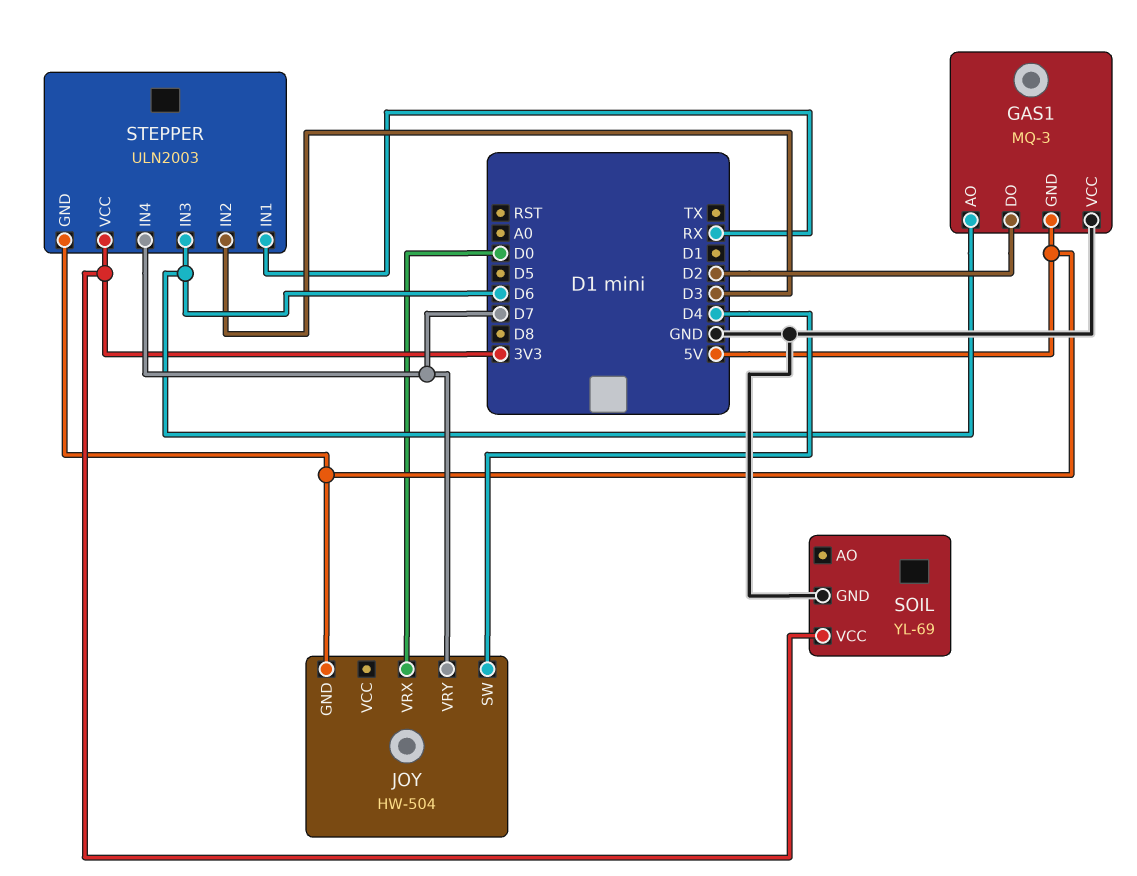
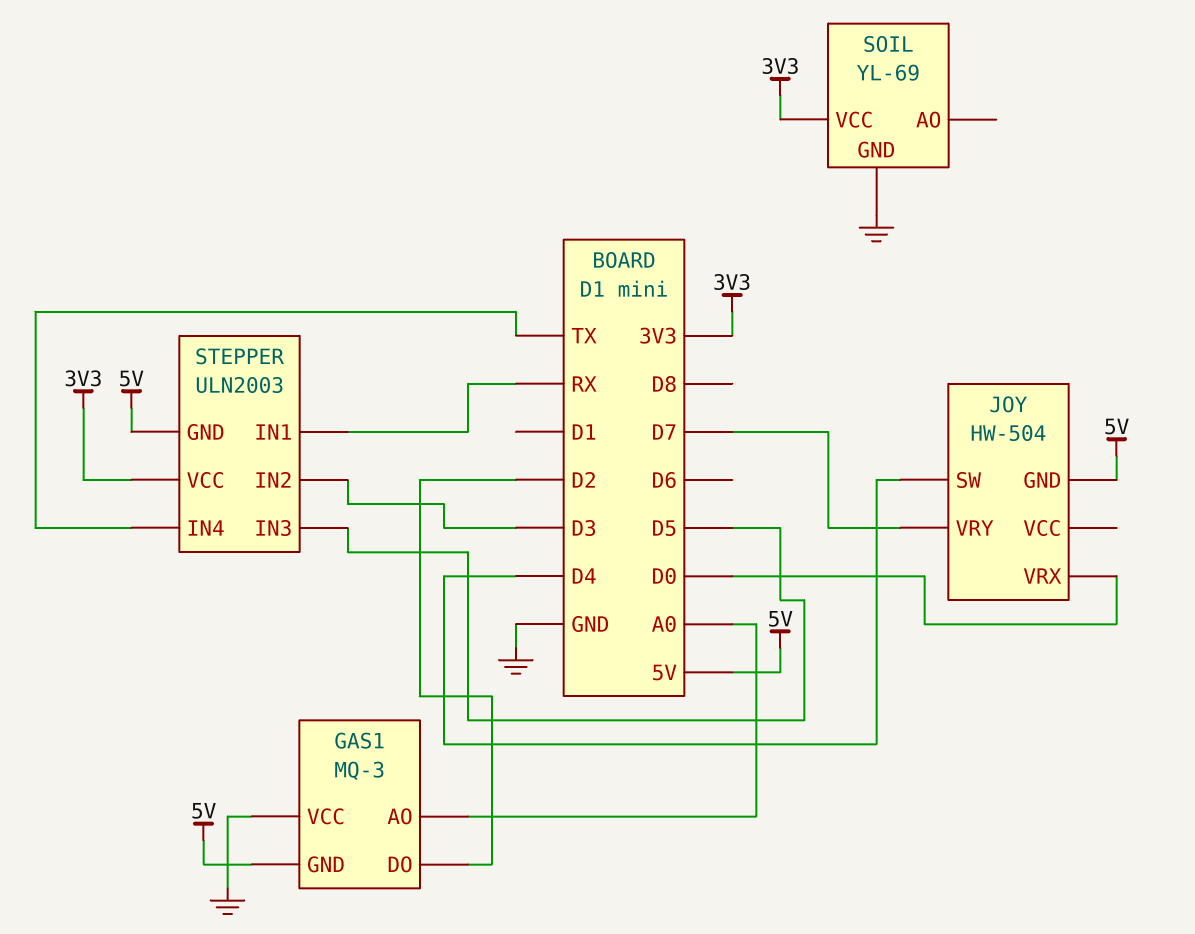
GAS1 pin AO: D6 -> A0
STEPPER pin IN3: D6 -> D5
STEPPER pin IN4: D7 -> TX

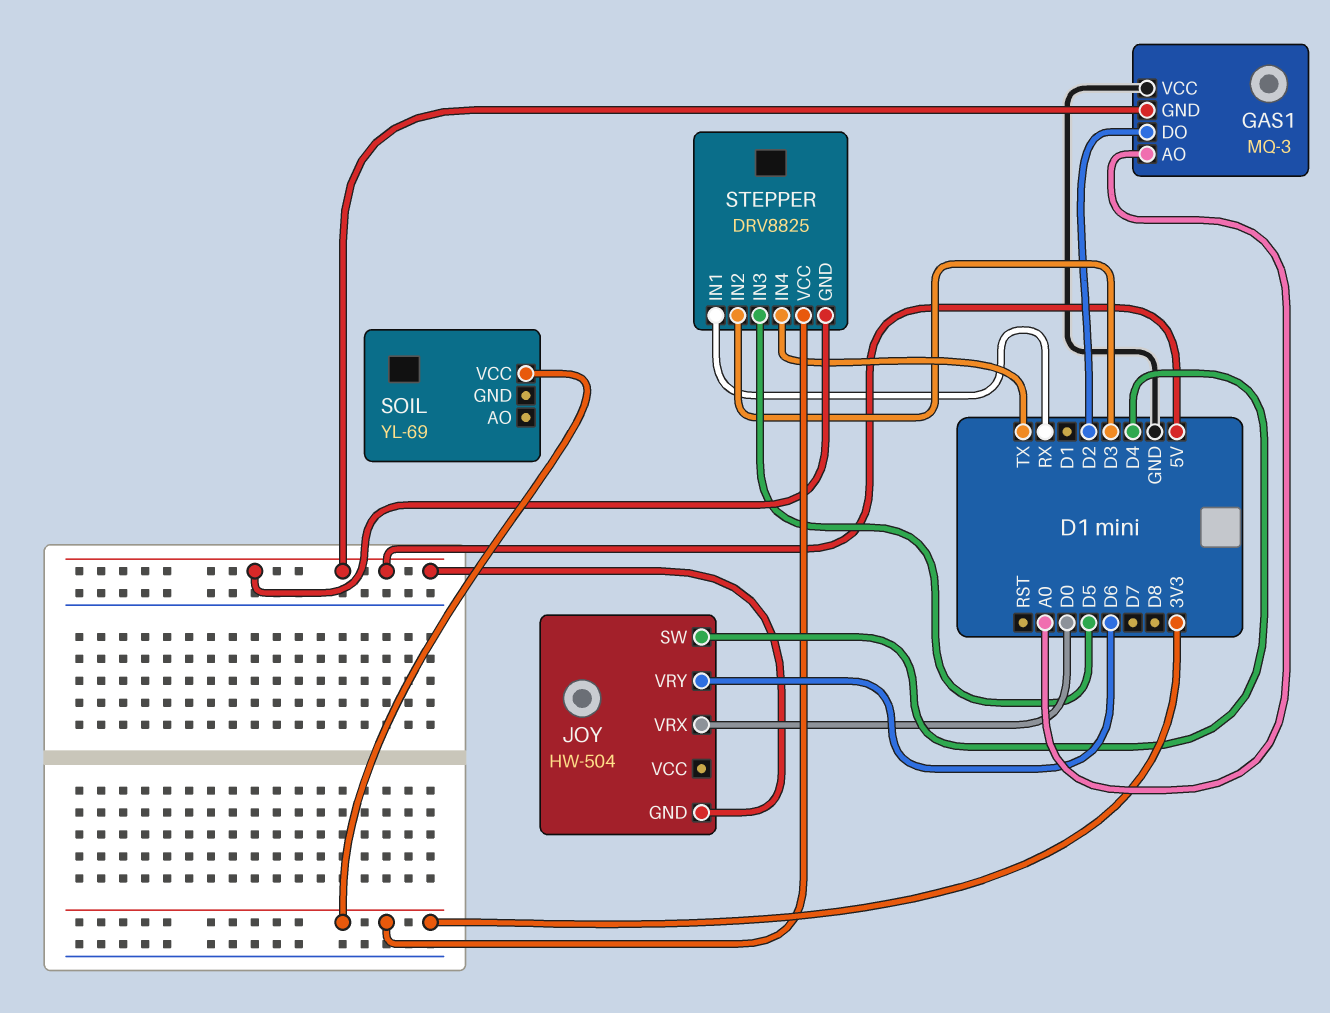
JOY pin VRY: D7 -> D6
SOIL pin GND: GND -> none
STEPPER: ULN2003 -> DRV8825

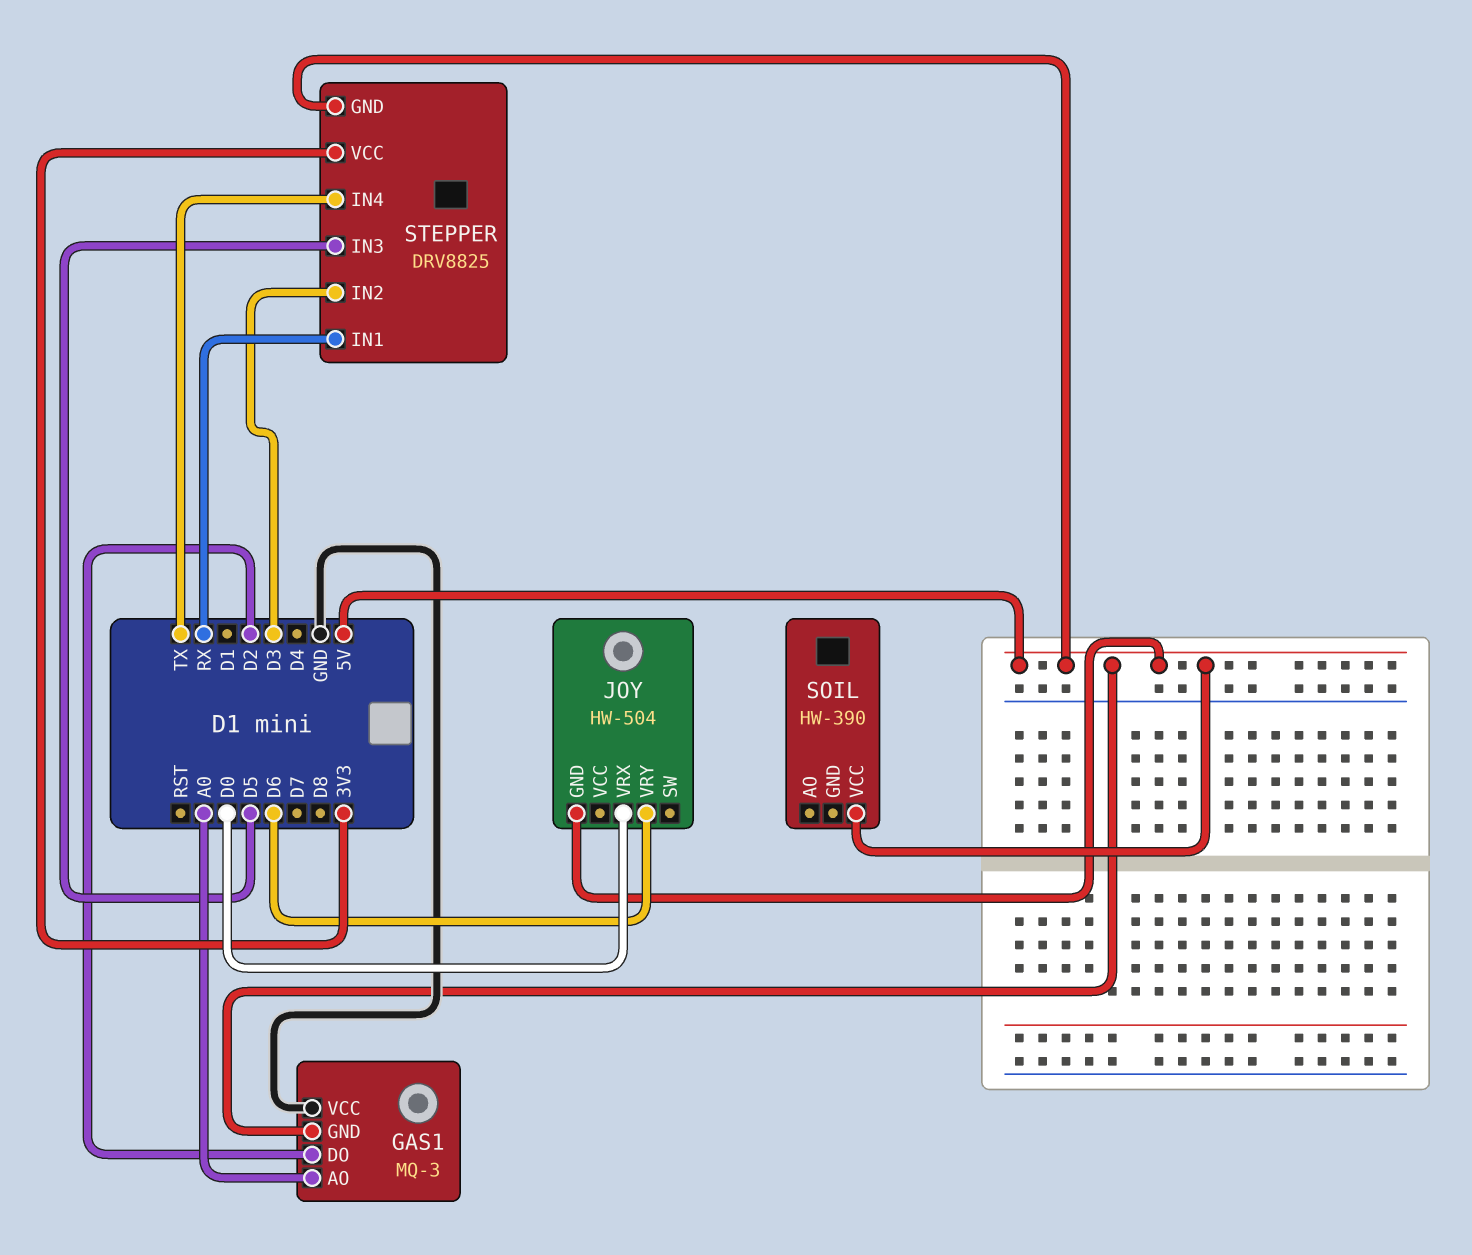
JOY pin SW: D4 -> none
SOIL: YL-69 -> HW-390
SOIL pin VCC: 3V3 -> 5V

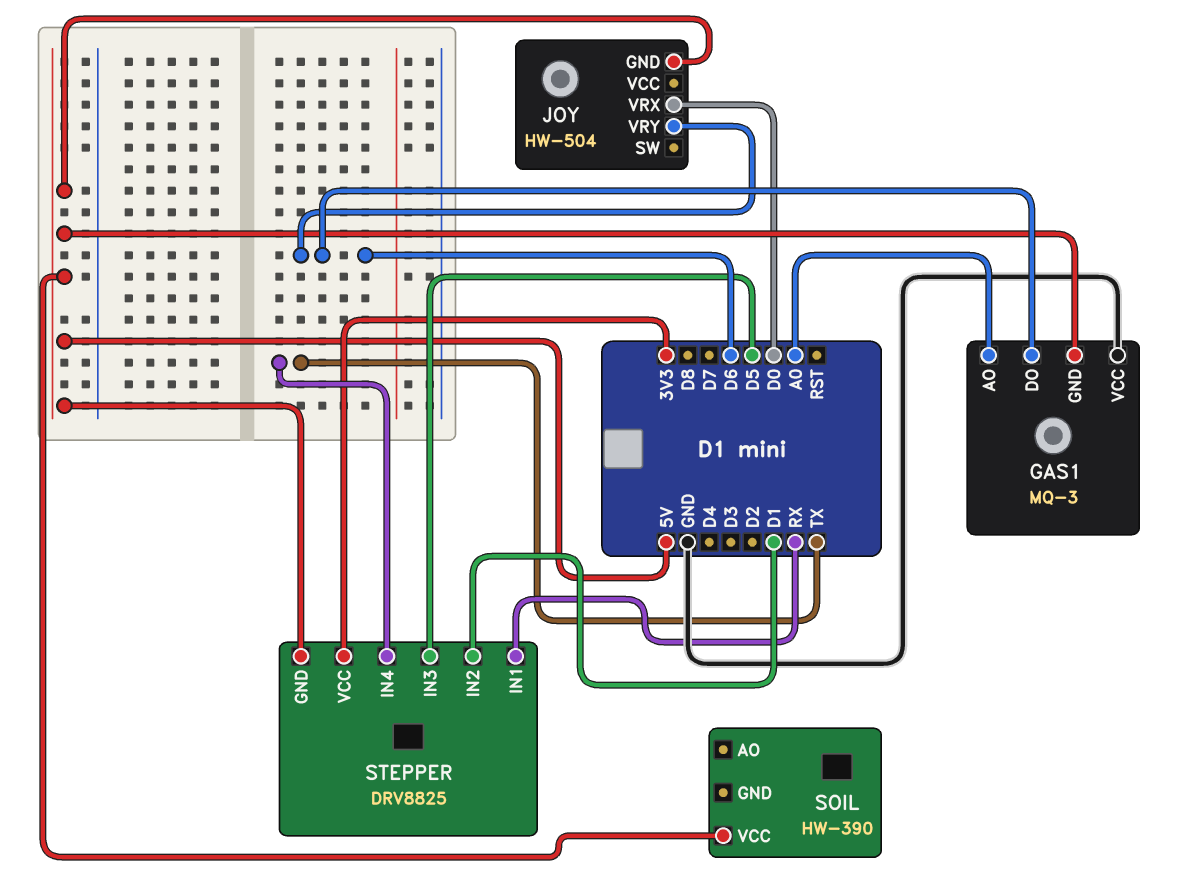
GAS1 pin DO: D2 -> D6
STEPPER pin IN2: D3 -> D1

